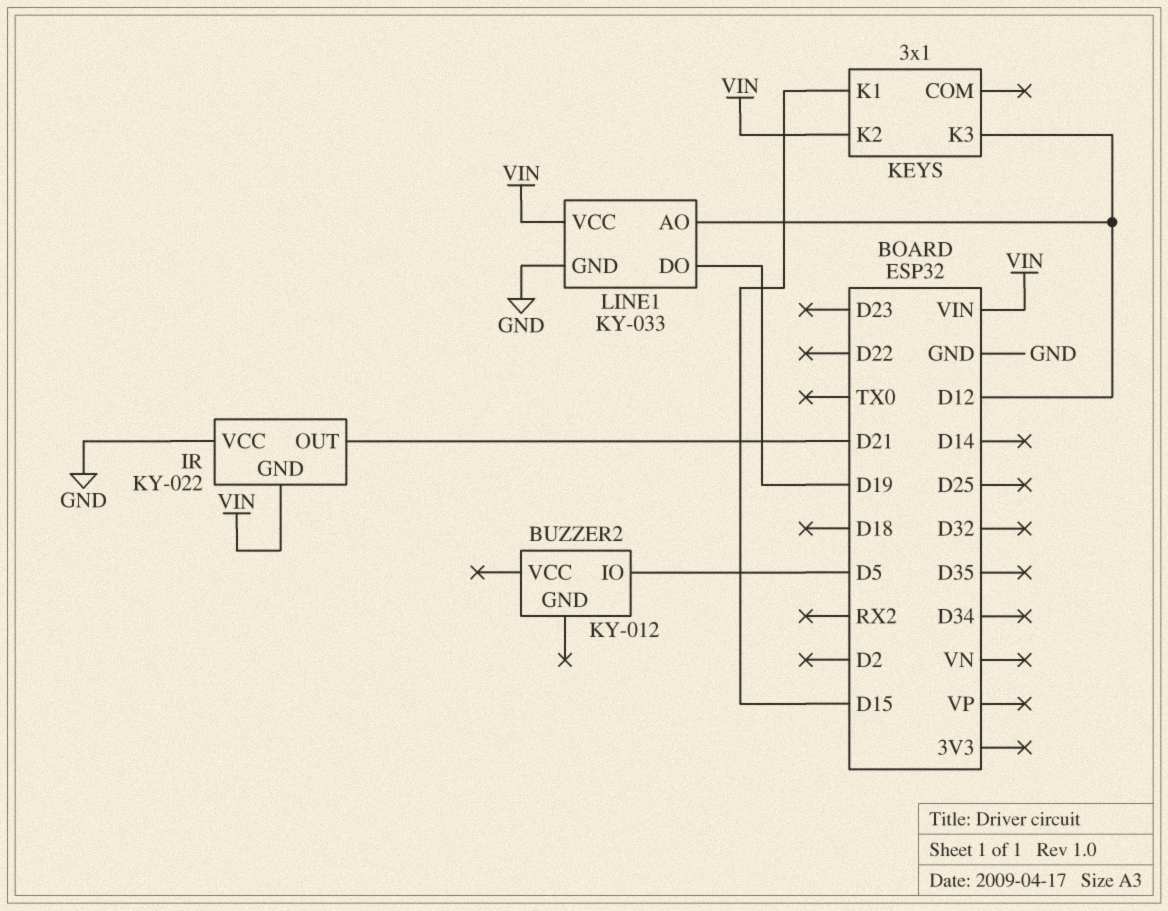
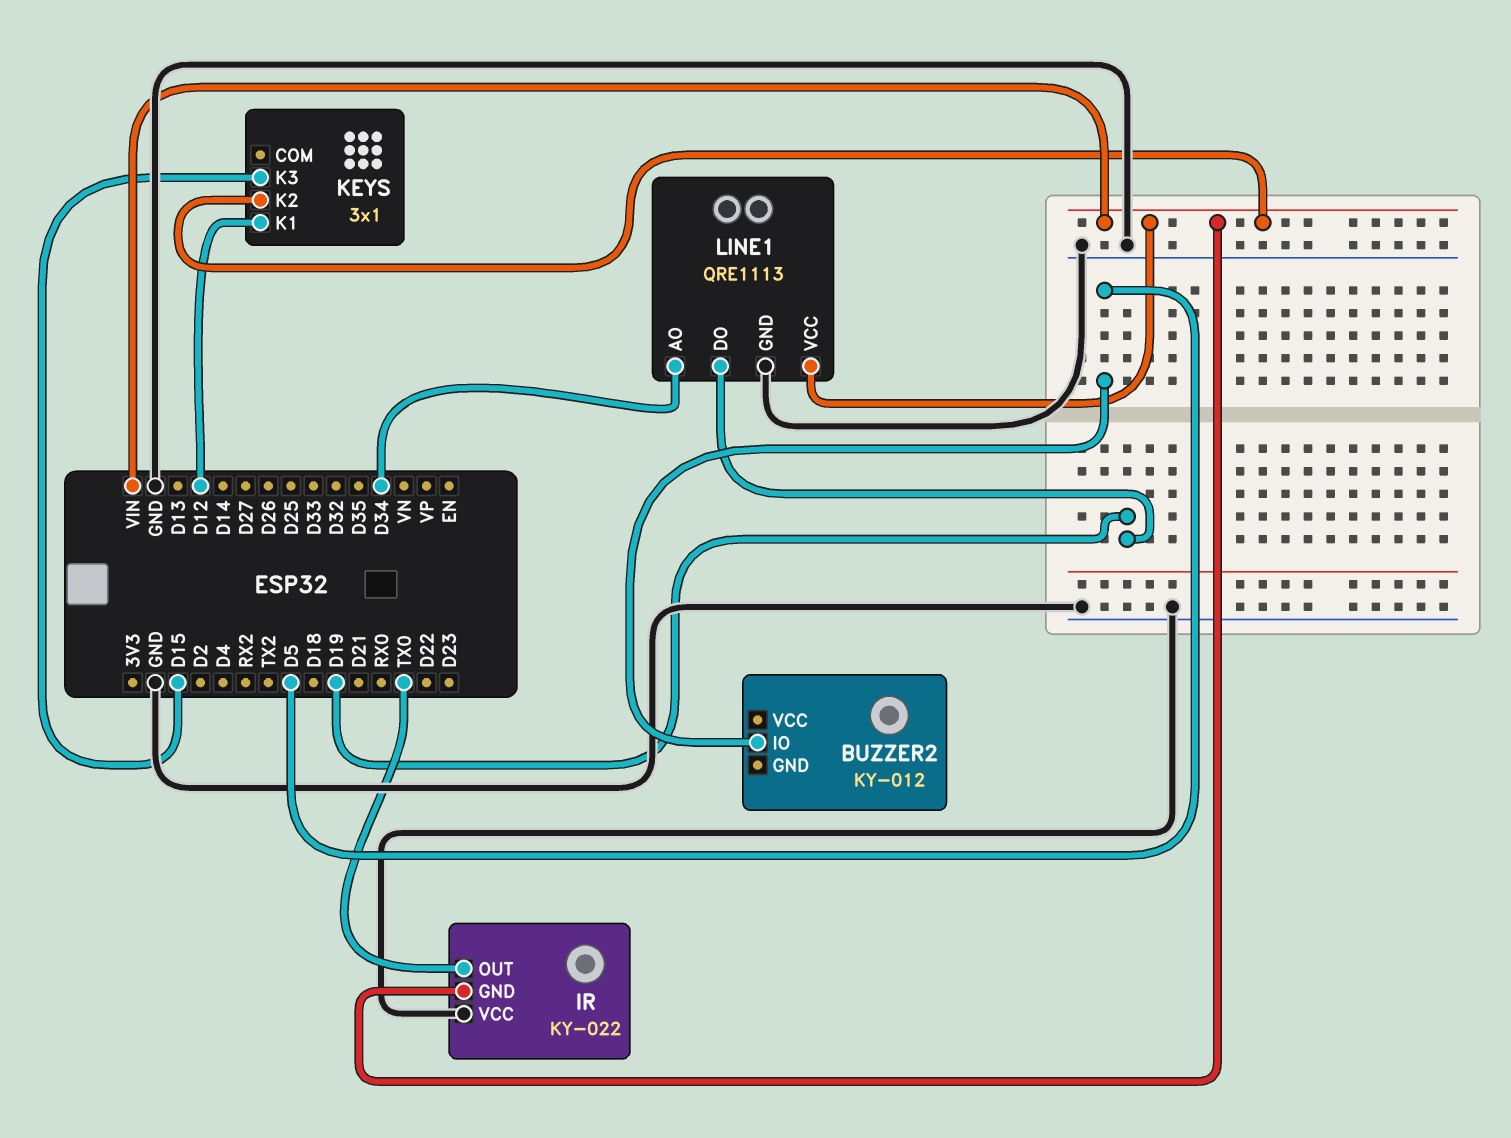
IR pin OUT: D21 -> TX0
KEYS pin K1: D15 -> D12
KEYS pin K3: D12 -> D15
LINE1: KY-033 -> QRE1113
LINE1 pin AO: D12 -> D34

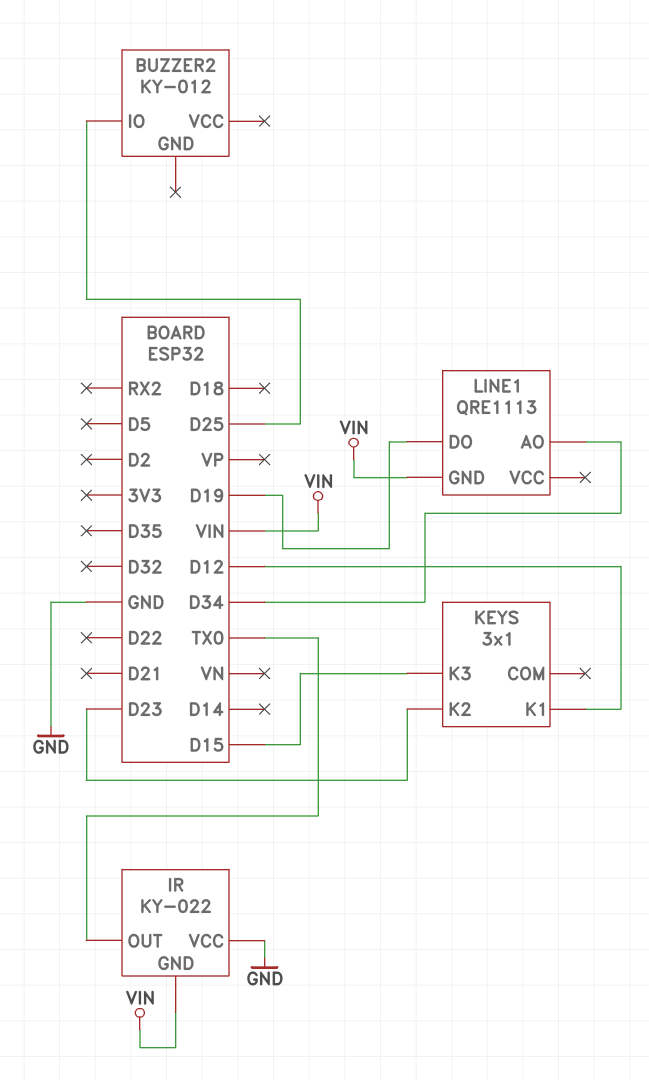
BUZZER2 pin IO: D5 -> D25
KEYS pin K2: VIN -> D23
LINE1 pin GND: GND -> VIN
LINE1 pin VCC: VIN -> none

